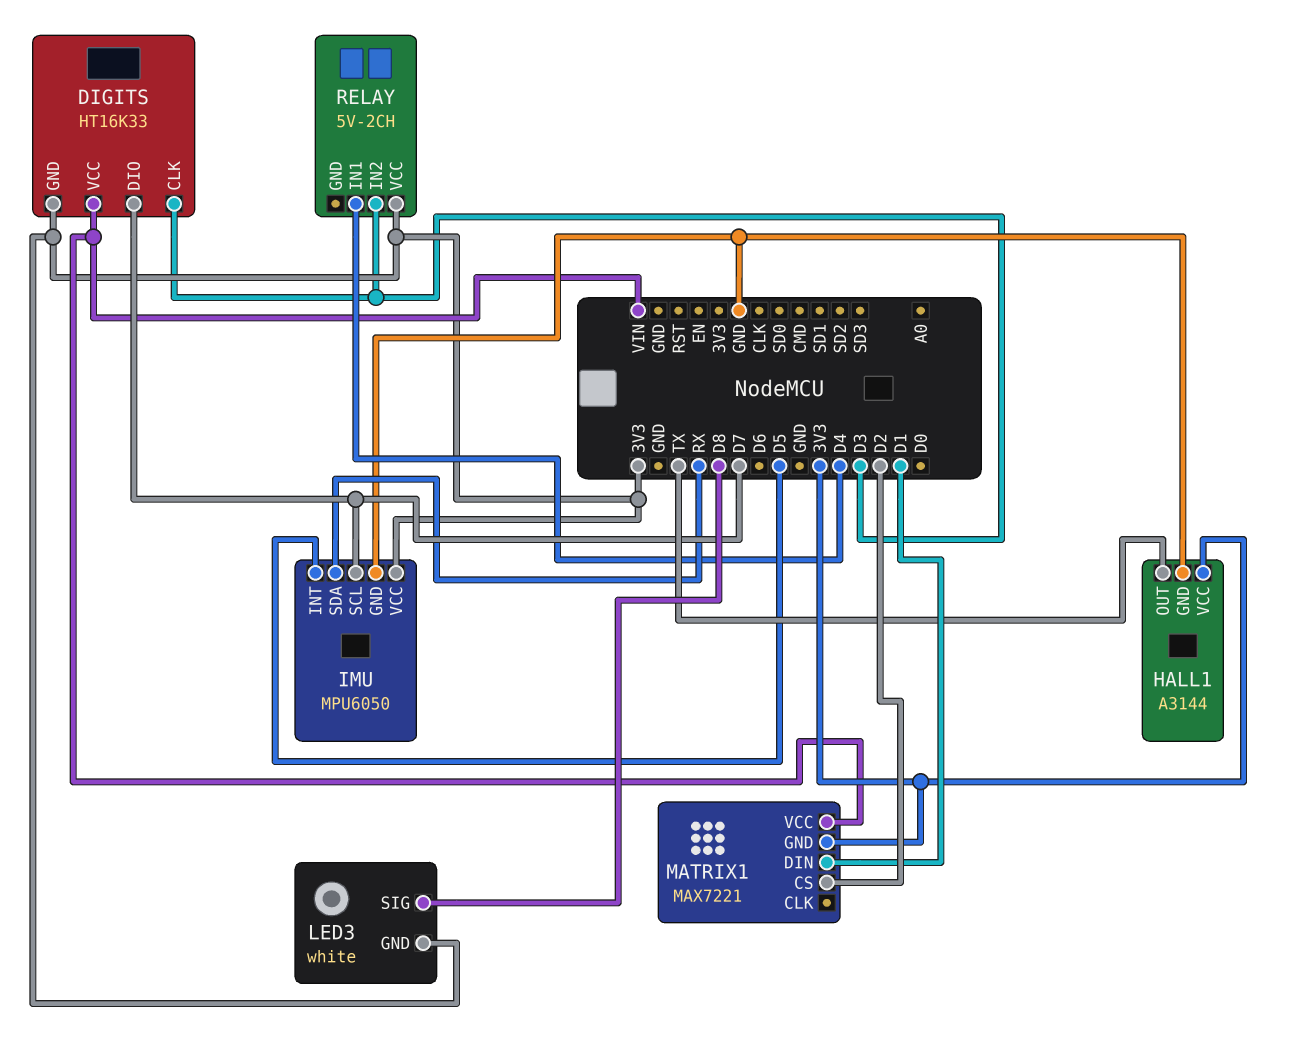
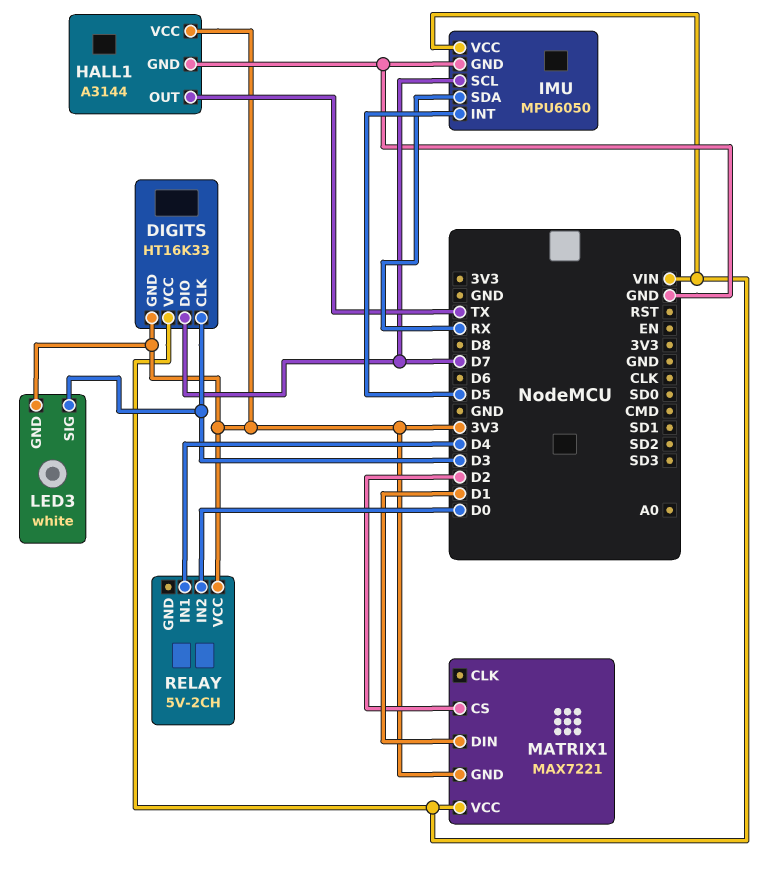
IMU pin VCC: 3V3 -> VIN
LED3 pin SIG: D8 -> D3
RELAY pin IN2: D3 -> D0

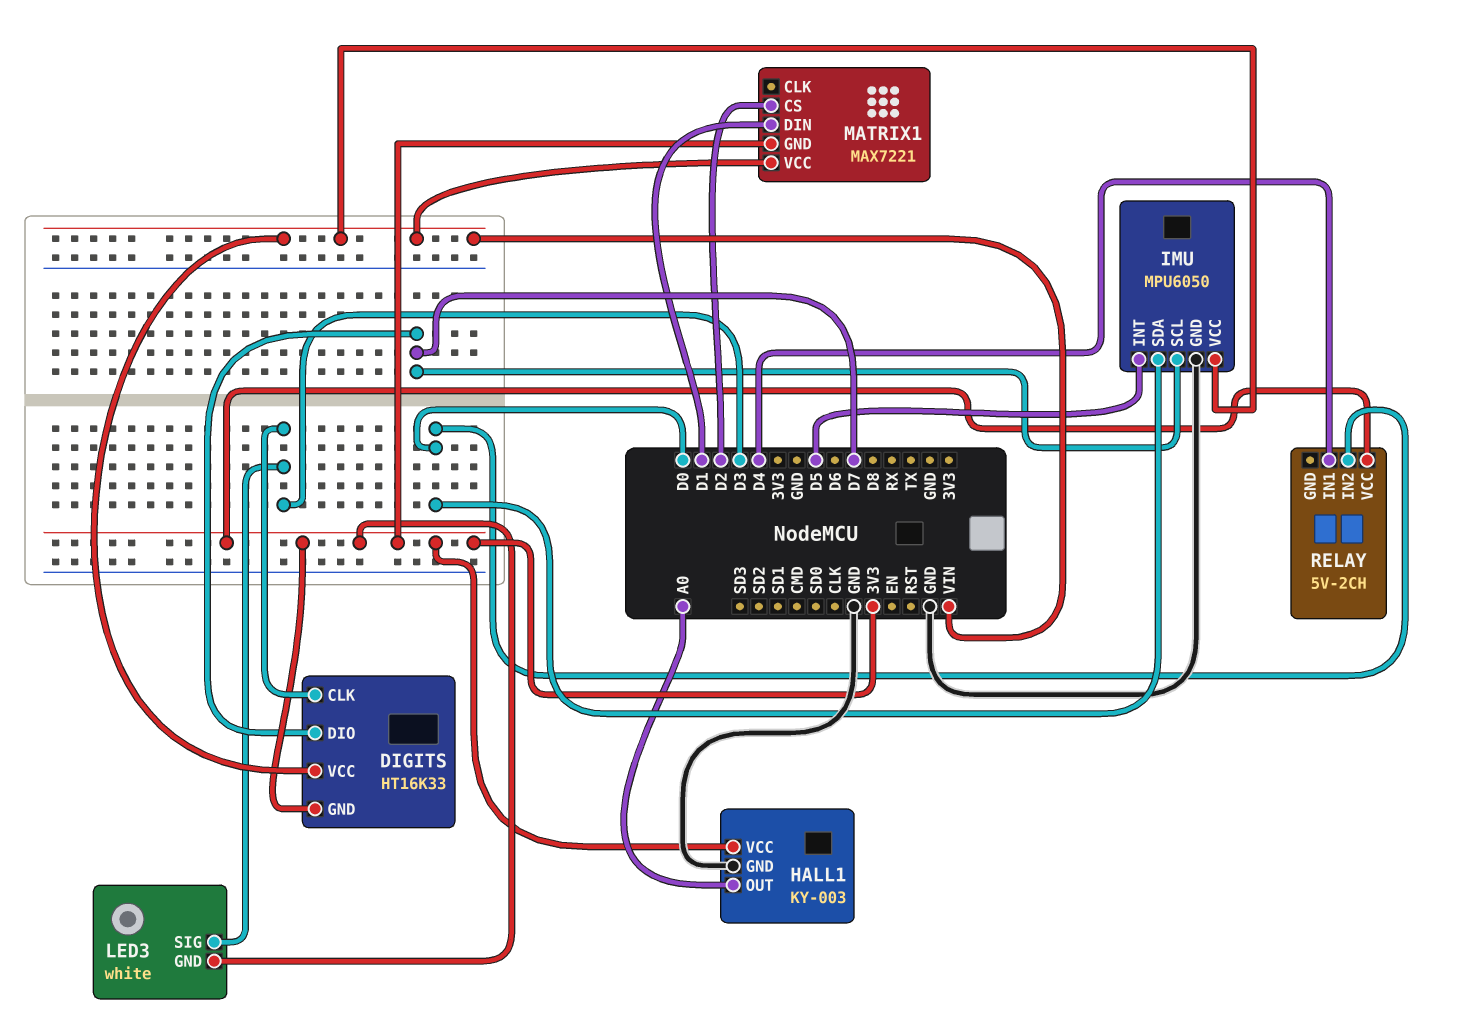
HALL1: A3144 -> KY-003
HALL1 pin OUT: TX -> A0
IMU pin SDA: RX -> D0

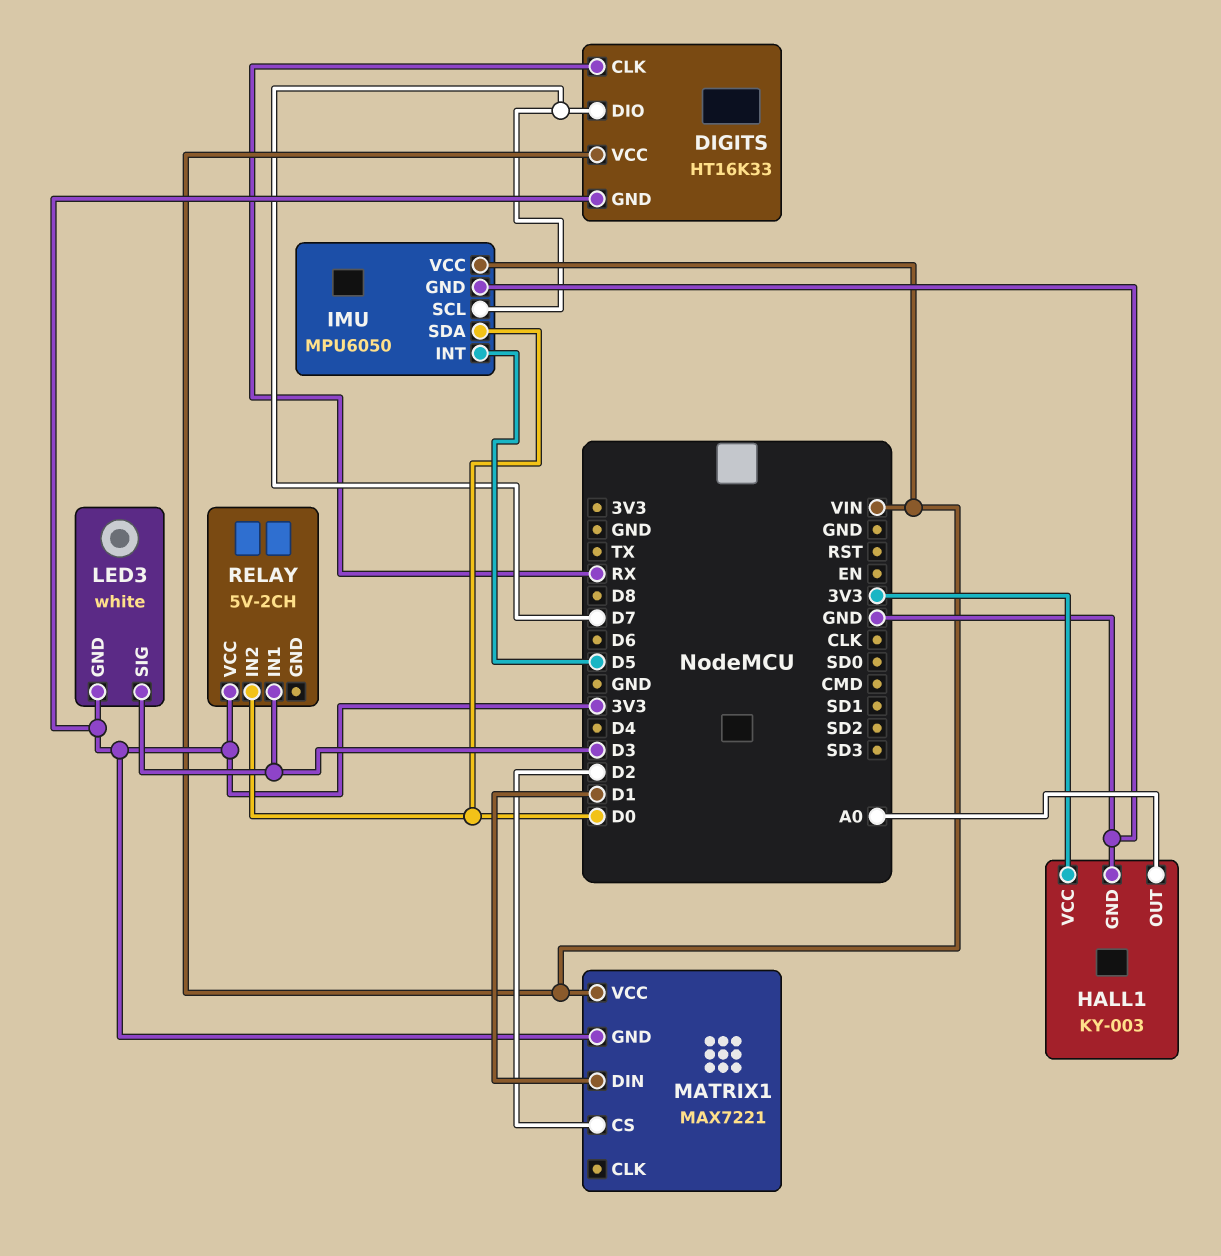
DIGITS pin CLK: D3 -> RX
RELAY pin IN1: D4 -> D3

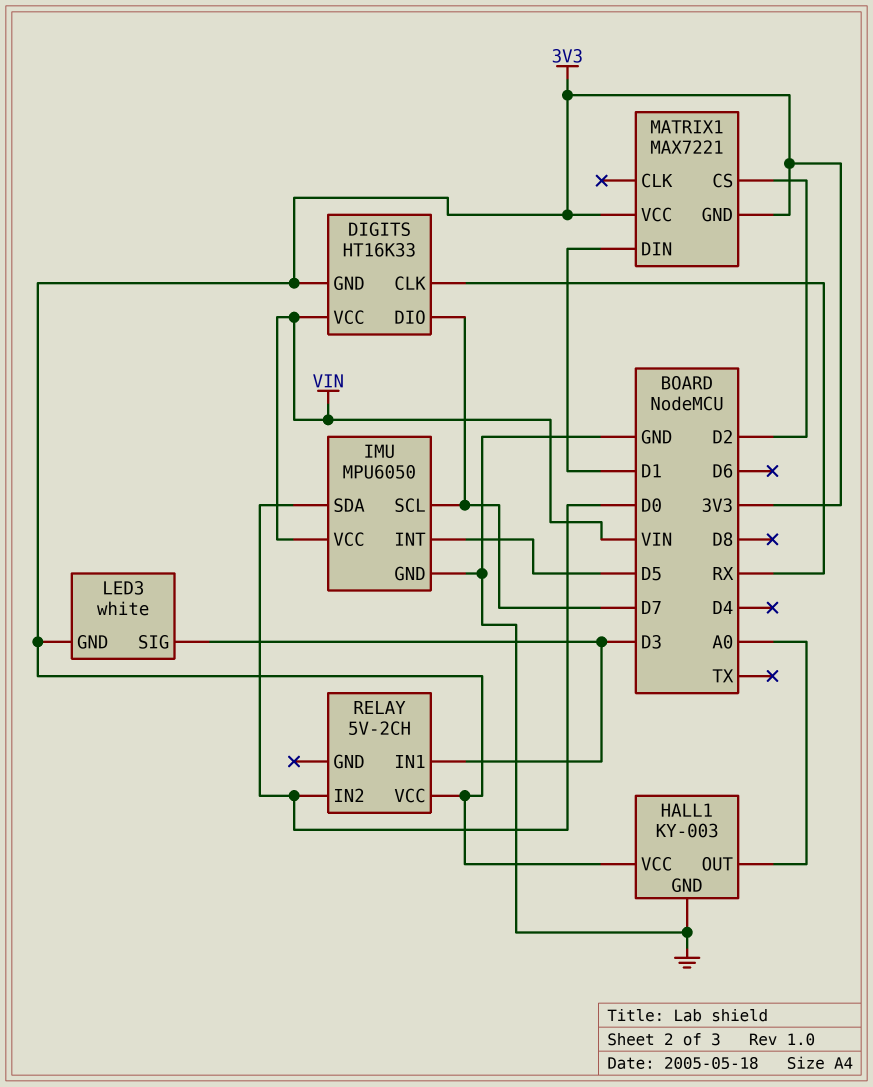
MATRIX1 pin VCC: VIN -> 3V3

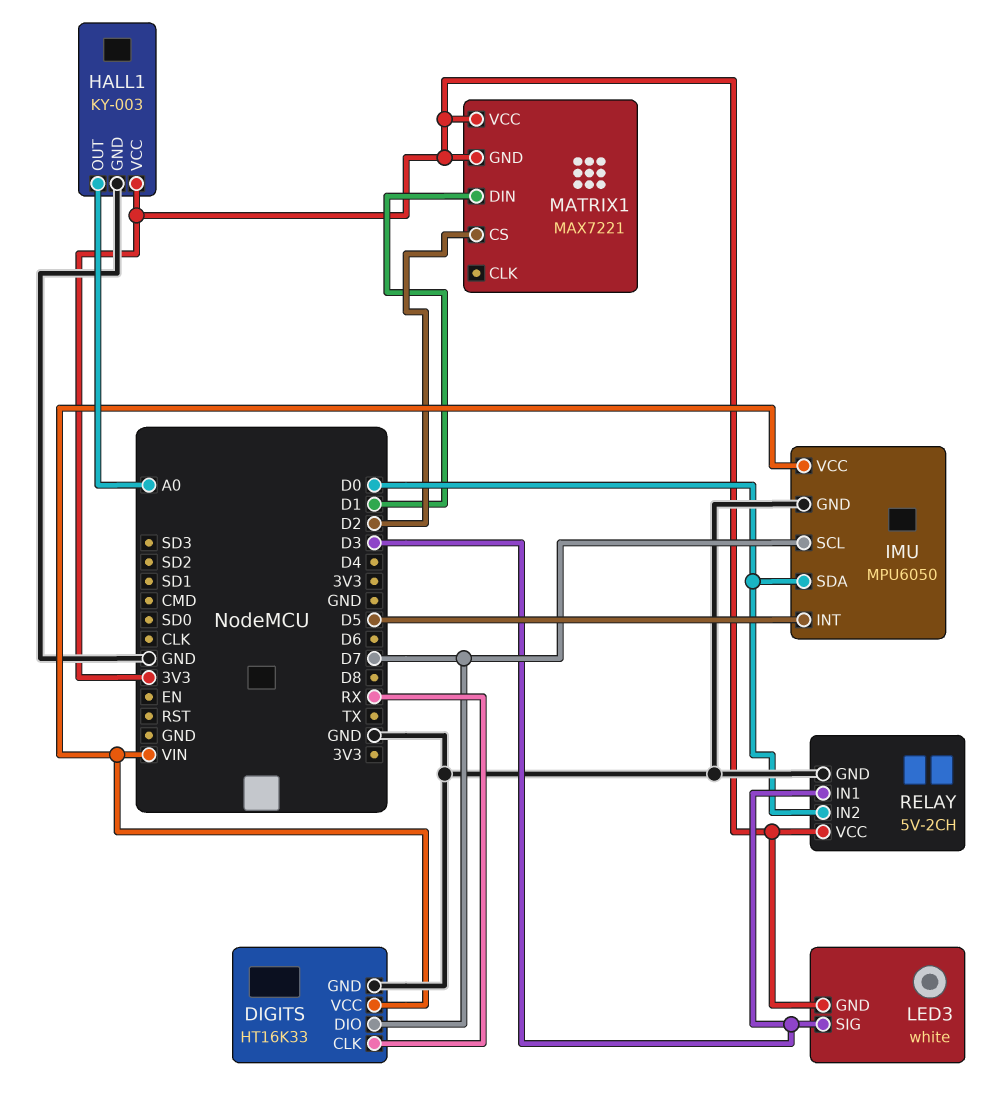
DIGITS pin GND: 3V3 -> GND
RELAY pin GND: none -> GND

